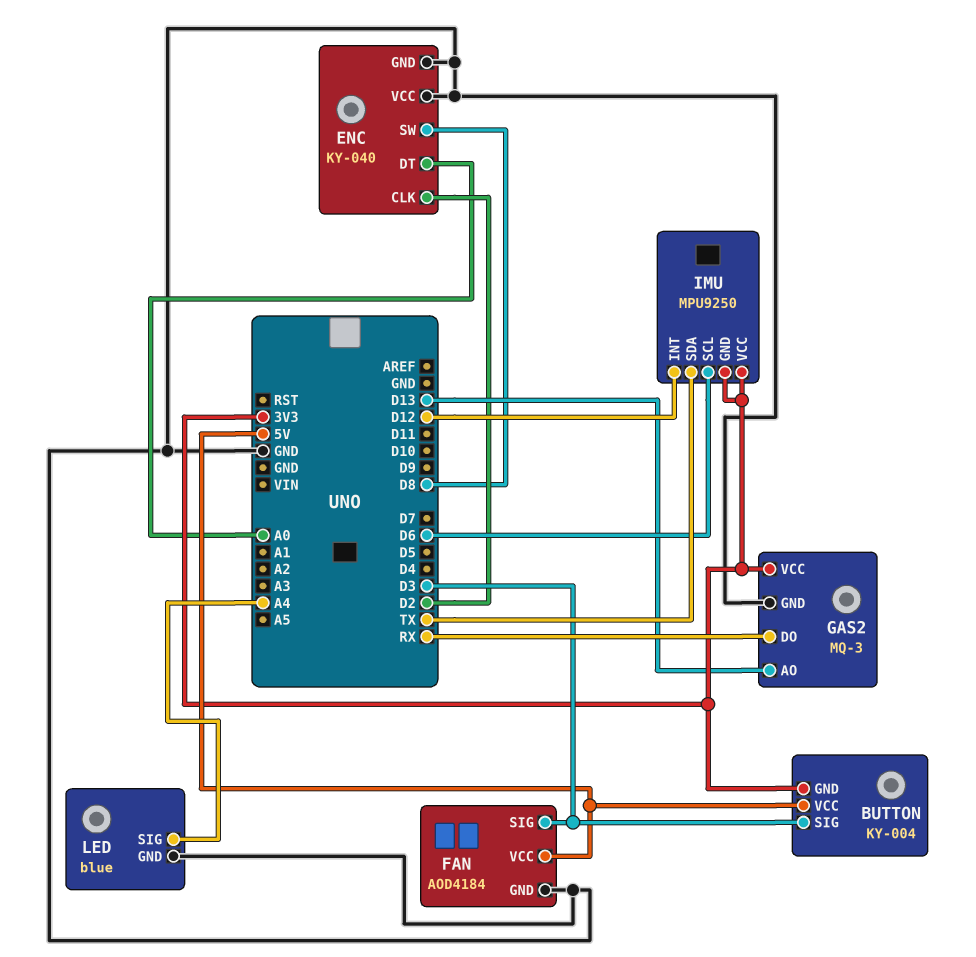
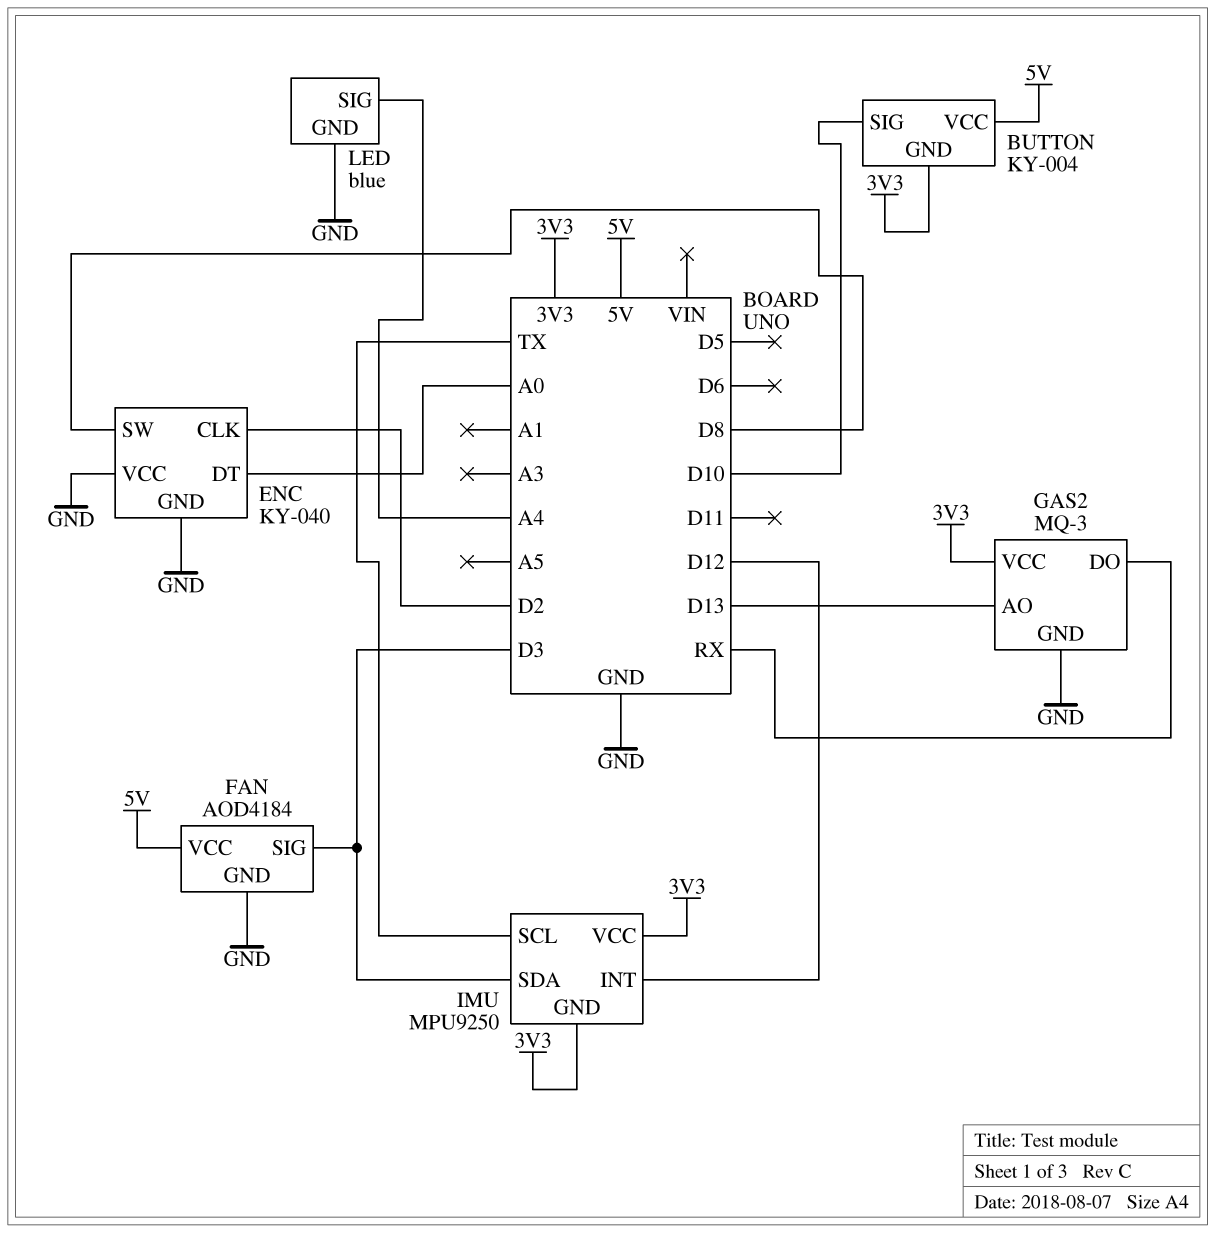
BUTTON pin SIG: D3 -> D10
IMU pin SCL: D6 -> TX
IMU pin SDA: TX -> D3

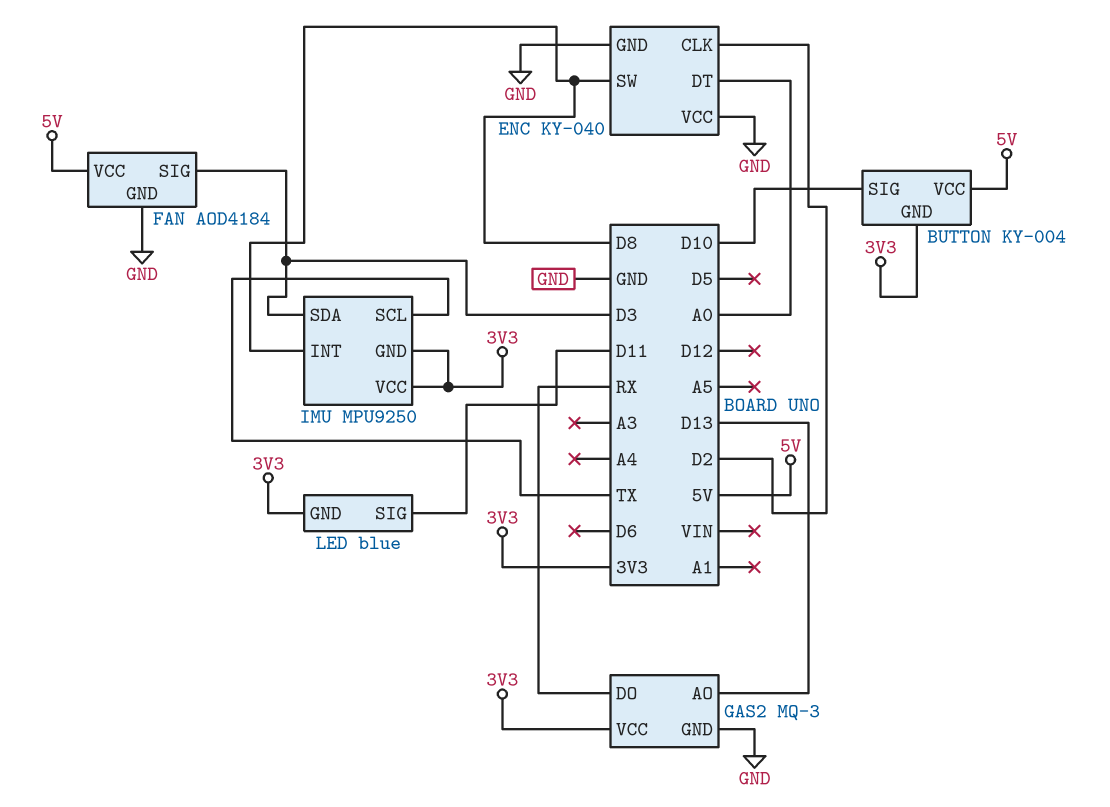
IMU pin INT: D12 -> D8
LED pin GND: GND -> 3V3
LED pin SIG: A4 -> D11

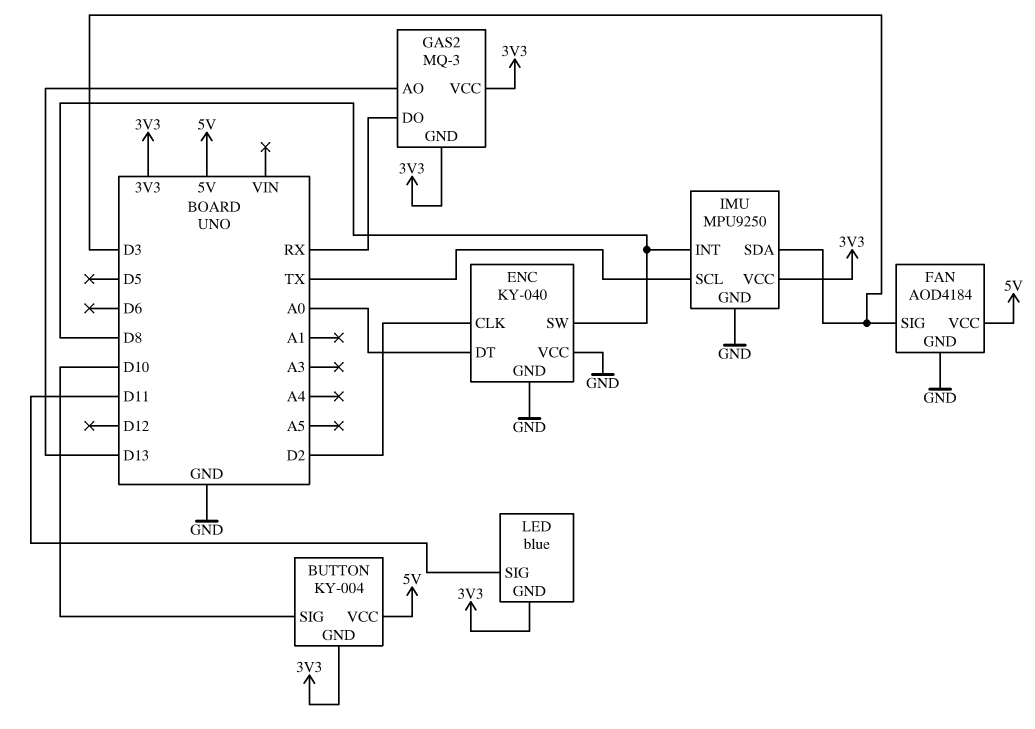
GAS2 pin GND: GND -> 3V3
IMU pin GND: 3V3 -> GND

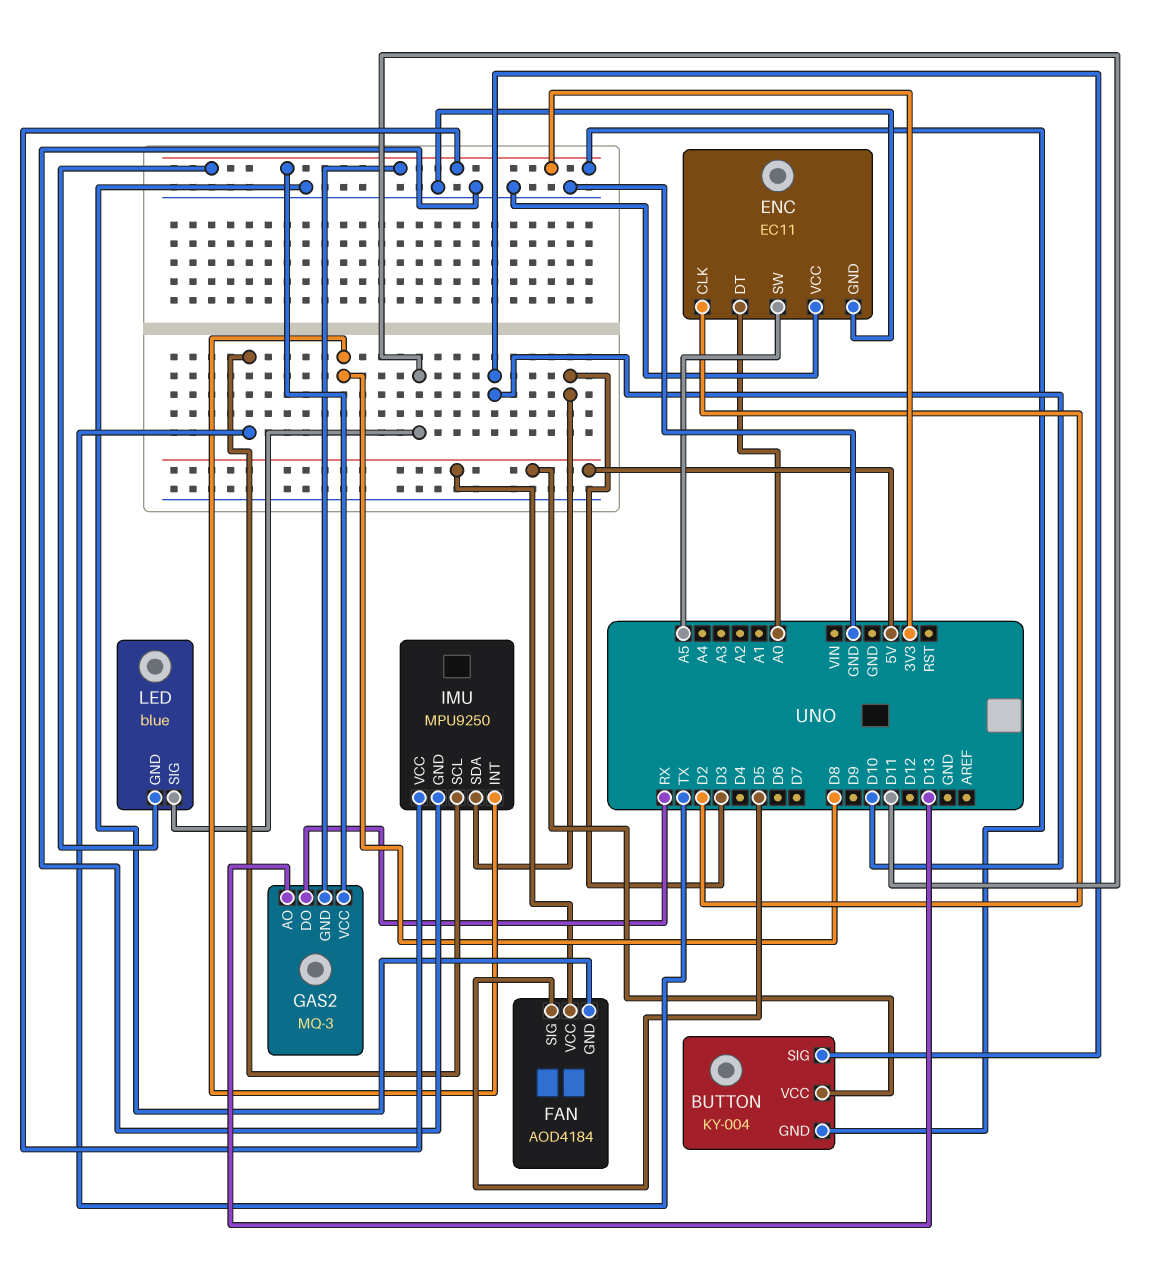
ENC: KY-040 -> EC11
ENC pin SW: D8 -> A5
FAN pin SIG: D3 -> D5

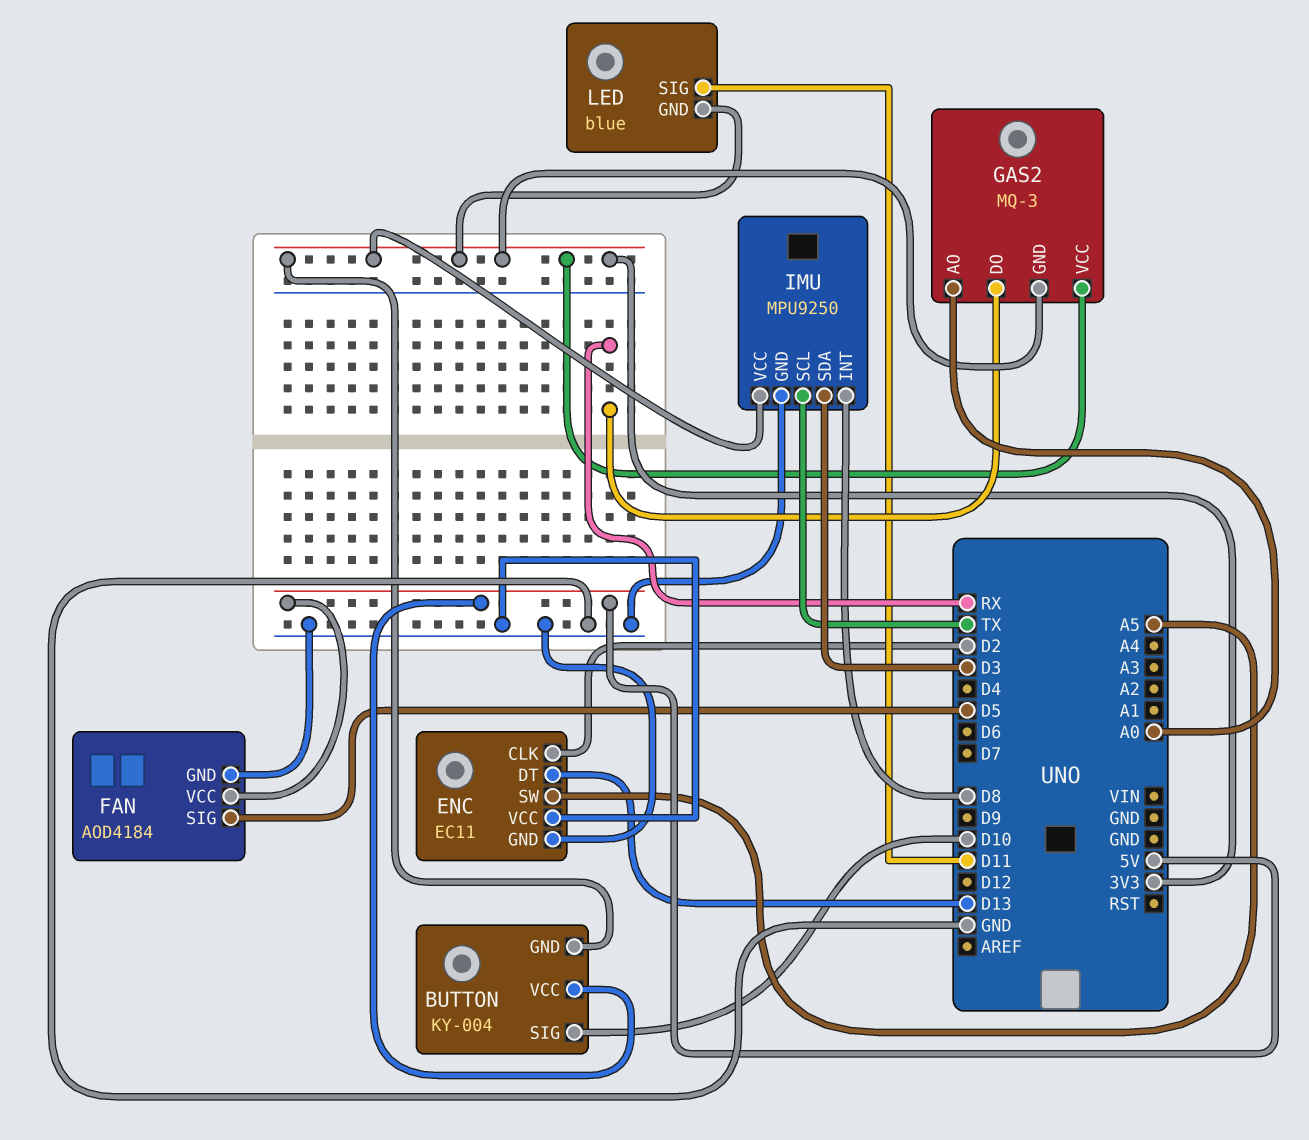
ENC pin DT: A0 -> D13
GAS2 pin AO: D13 -> A0

